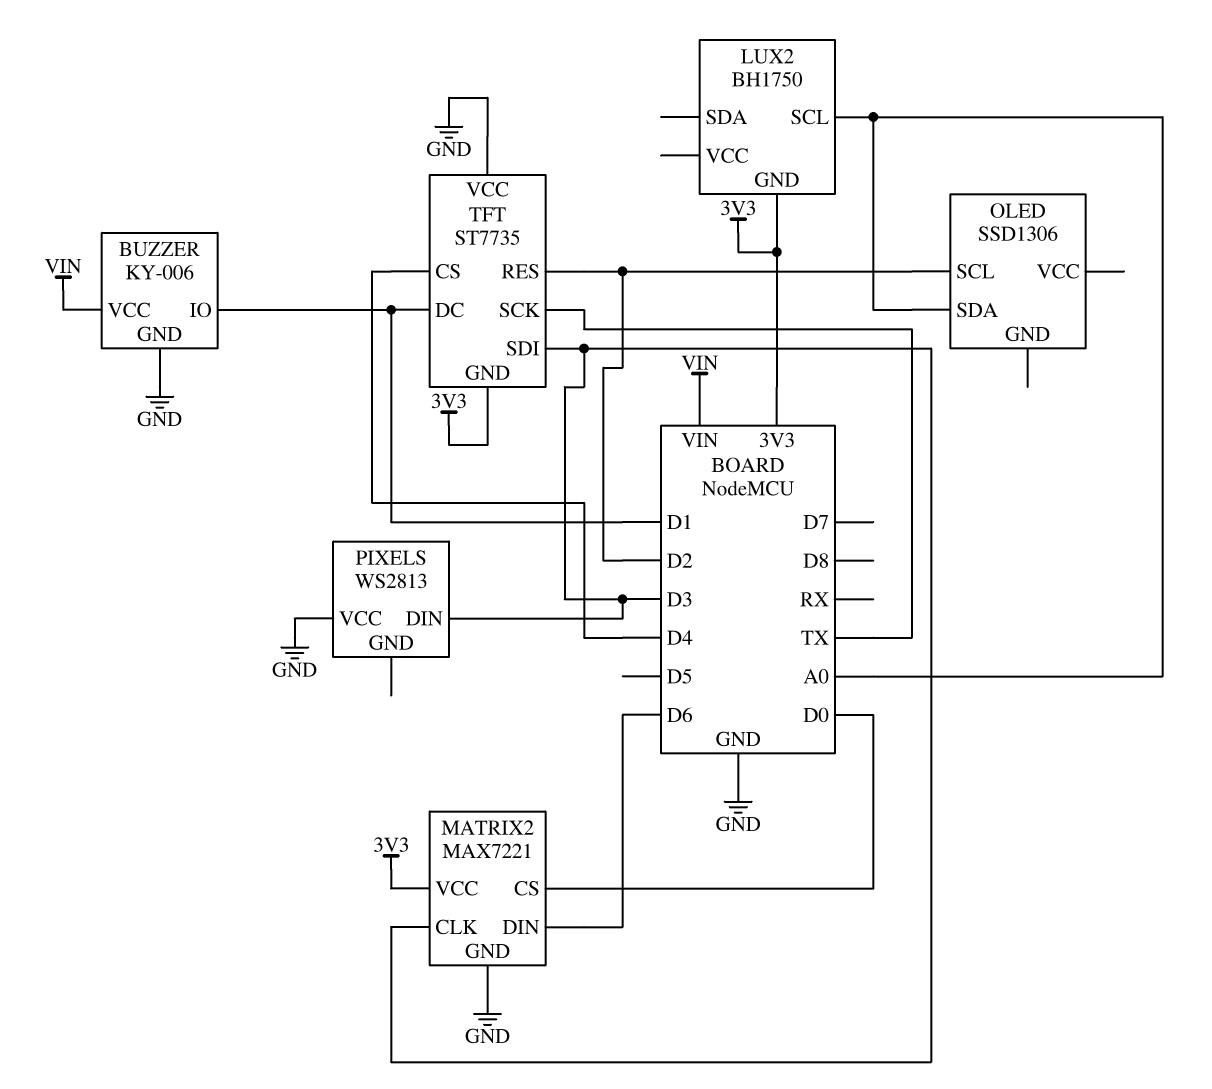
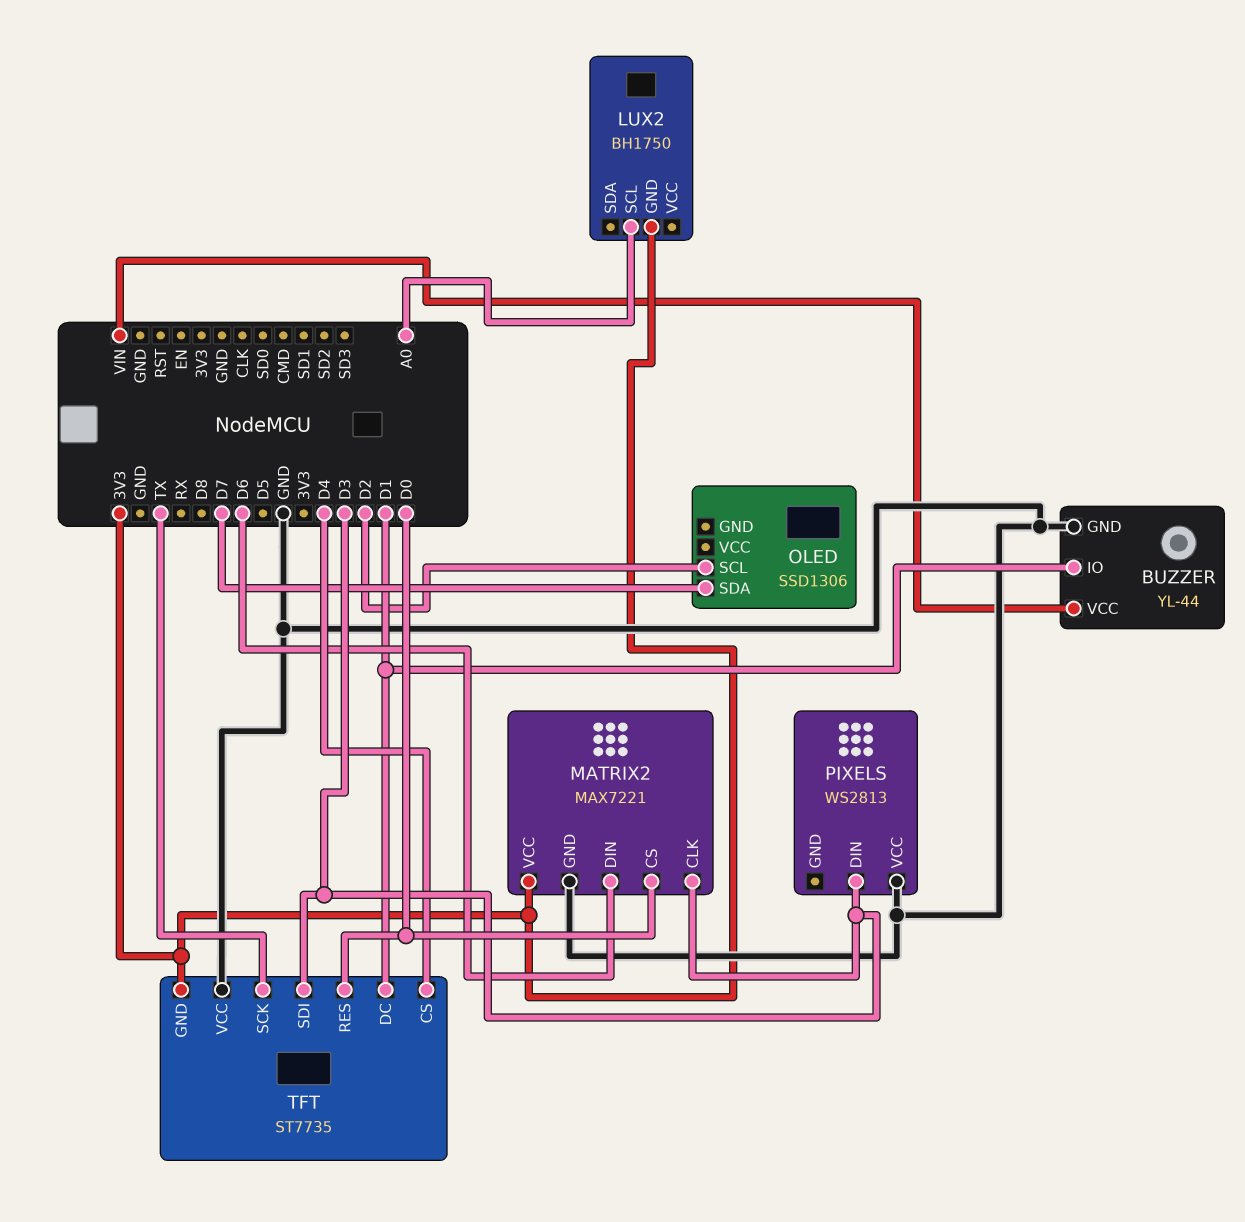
BUZZER: KY-006 -> YL-44
OLED pin SDA: A0 -> D7
TFT pin RES: D2 -> D0

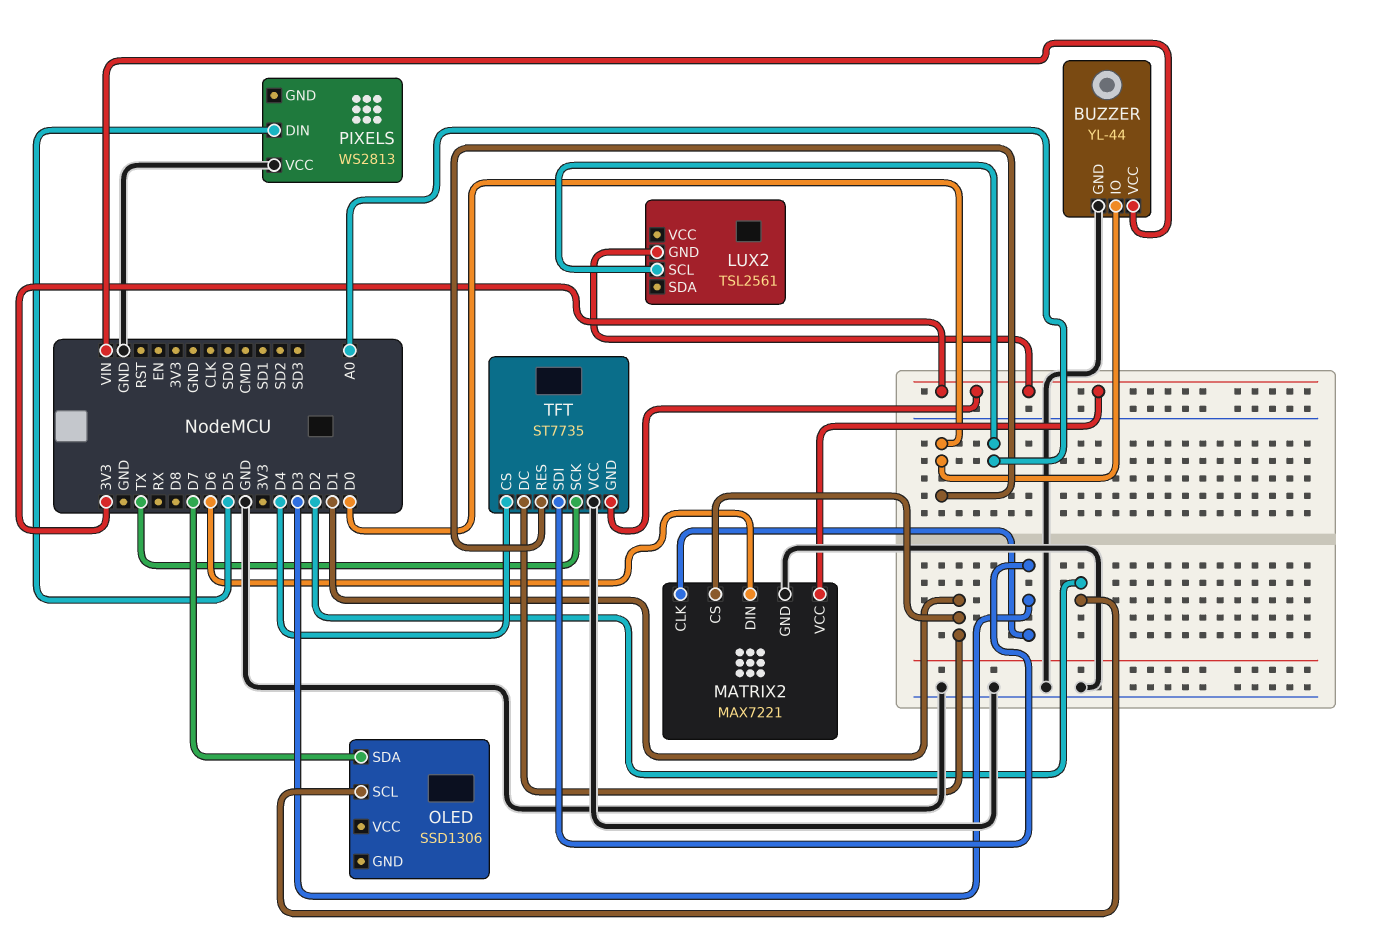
BUZZER pin IO: D1 -> D0
LUX2: BH1750 -> TSL2561
MATRIX2 pin CS: D0 -> D1
PIXELS pin DIN: D3 -> D5

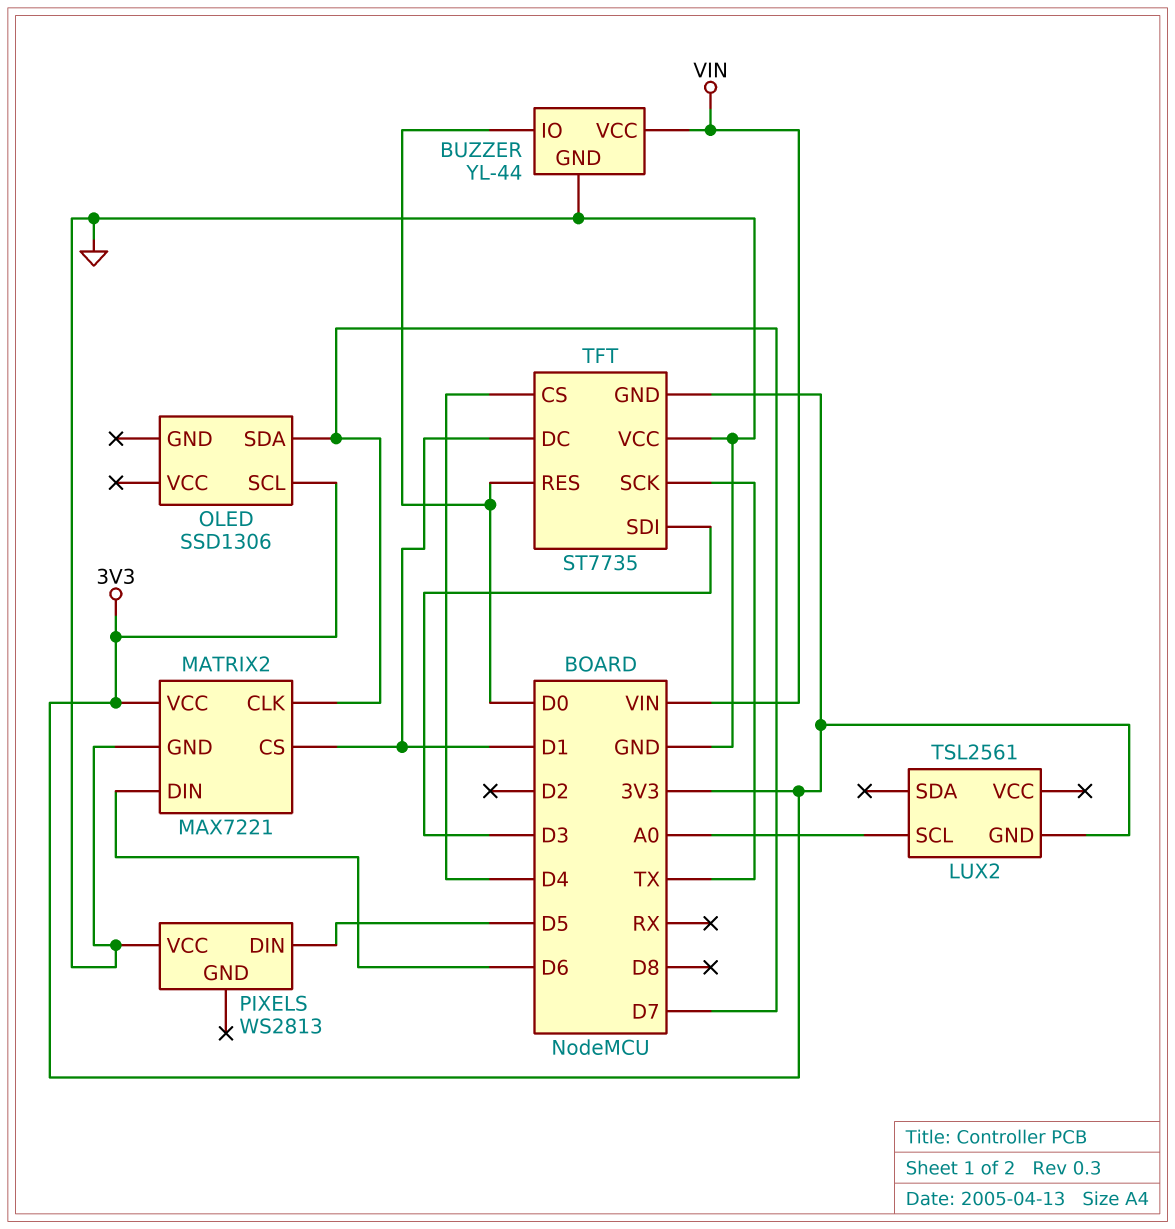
MATRIX2 pin CLK: D3 -> D7
OLED pin SCL: D2 -> 3V3

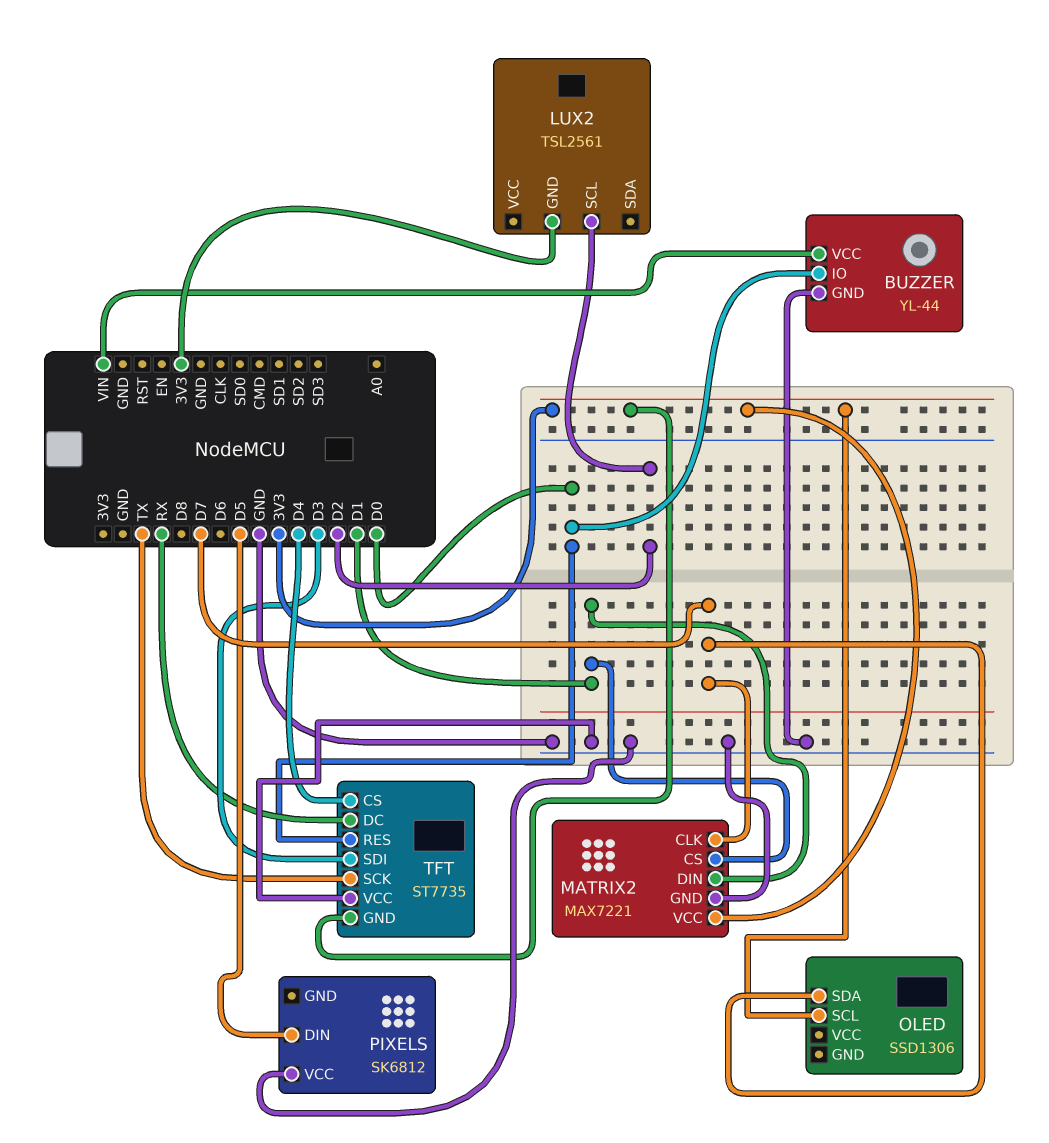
LUX2 pin SCL: A0 -> D2
MATRIX2 pin DIN: D6 -> D1
PIXELS: WS2813 -> SK6812
TFT pin DC: D1 -> RX

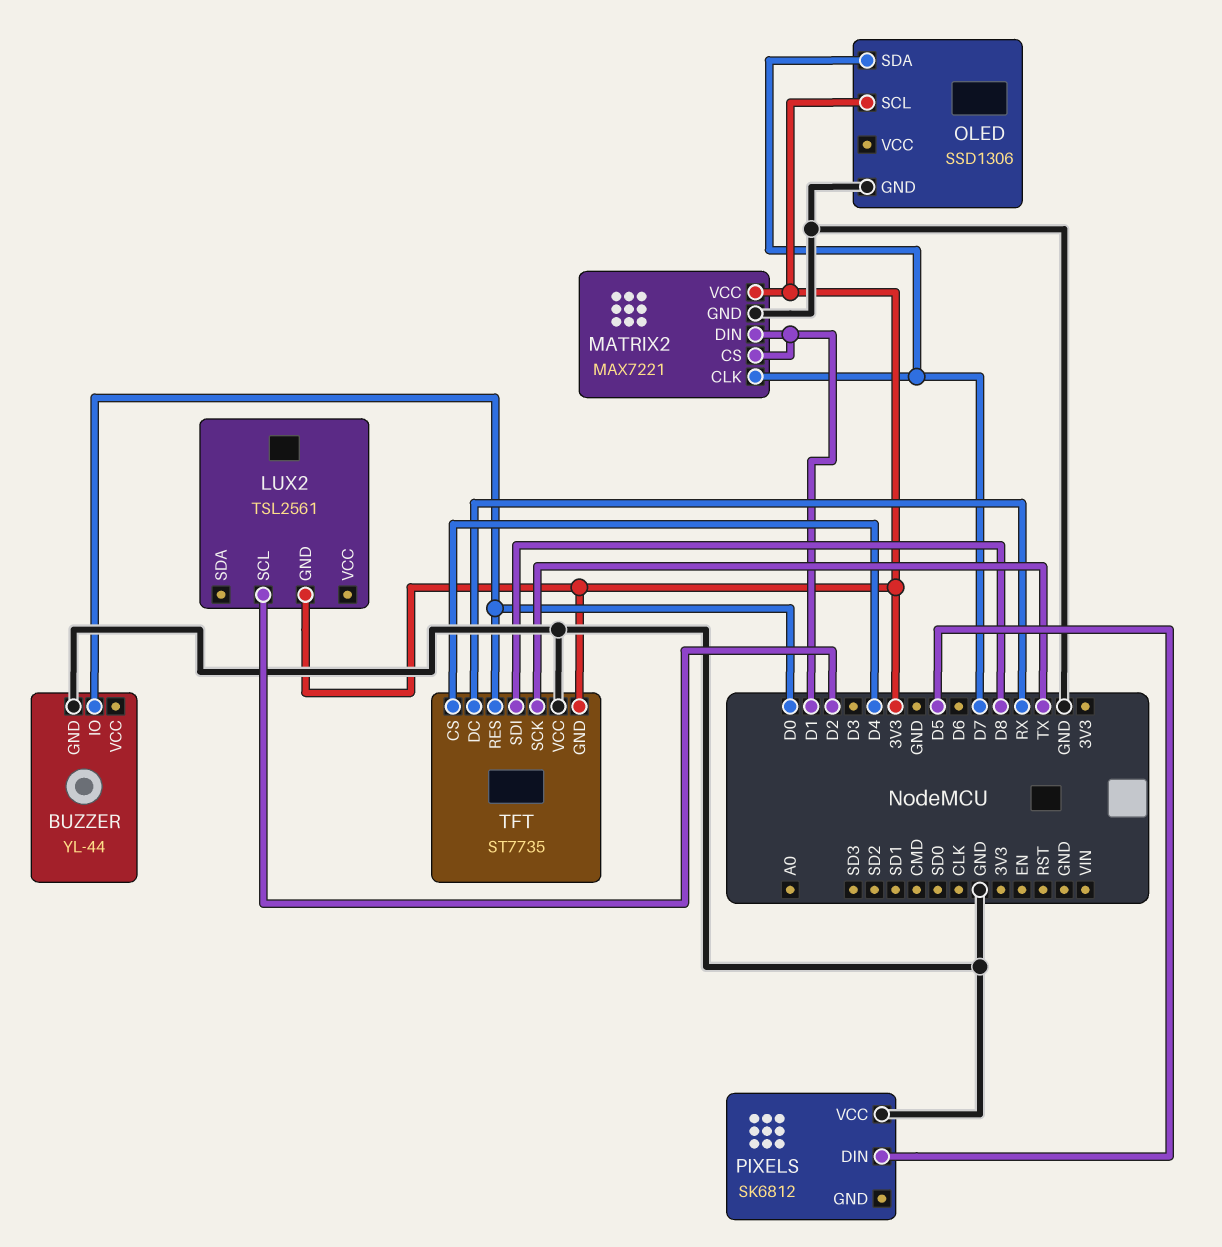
BUZZER pin VCC: VIN -> none
OLED pin GND: none -> GND
TFT pin SDI: D3 -> D8

